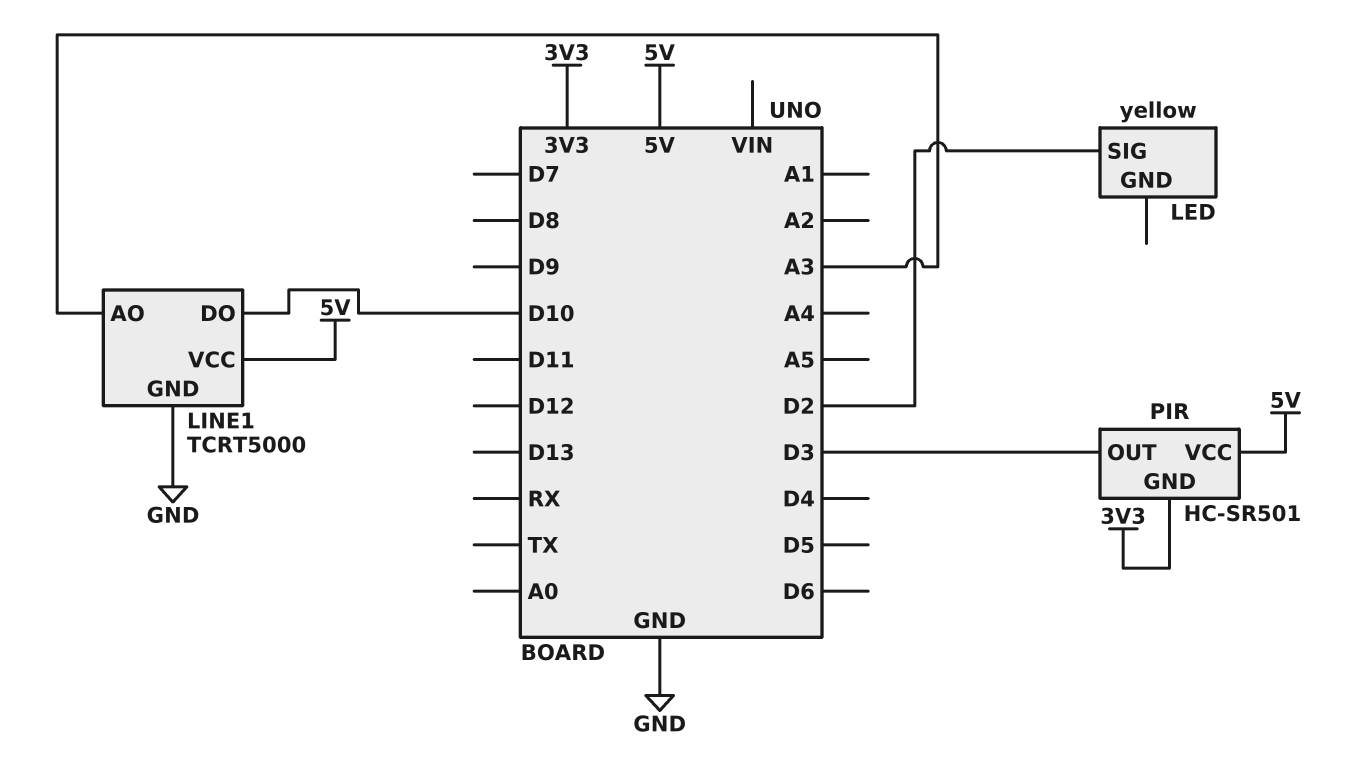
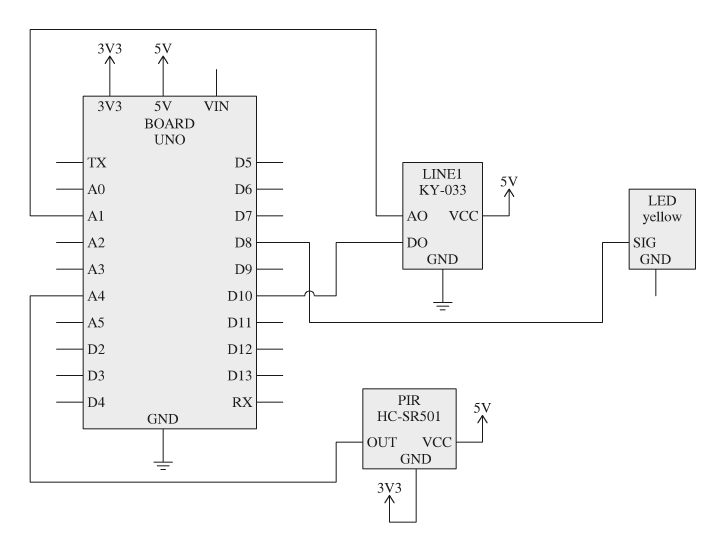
LED pin SIG: D2 -> D8
LINE1: TCRT5000 -> KY-033
LINE1 pin AO: A3 -> A1
PIR pin OUT: D3 -> A4

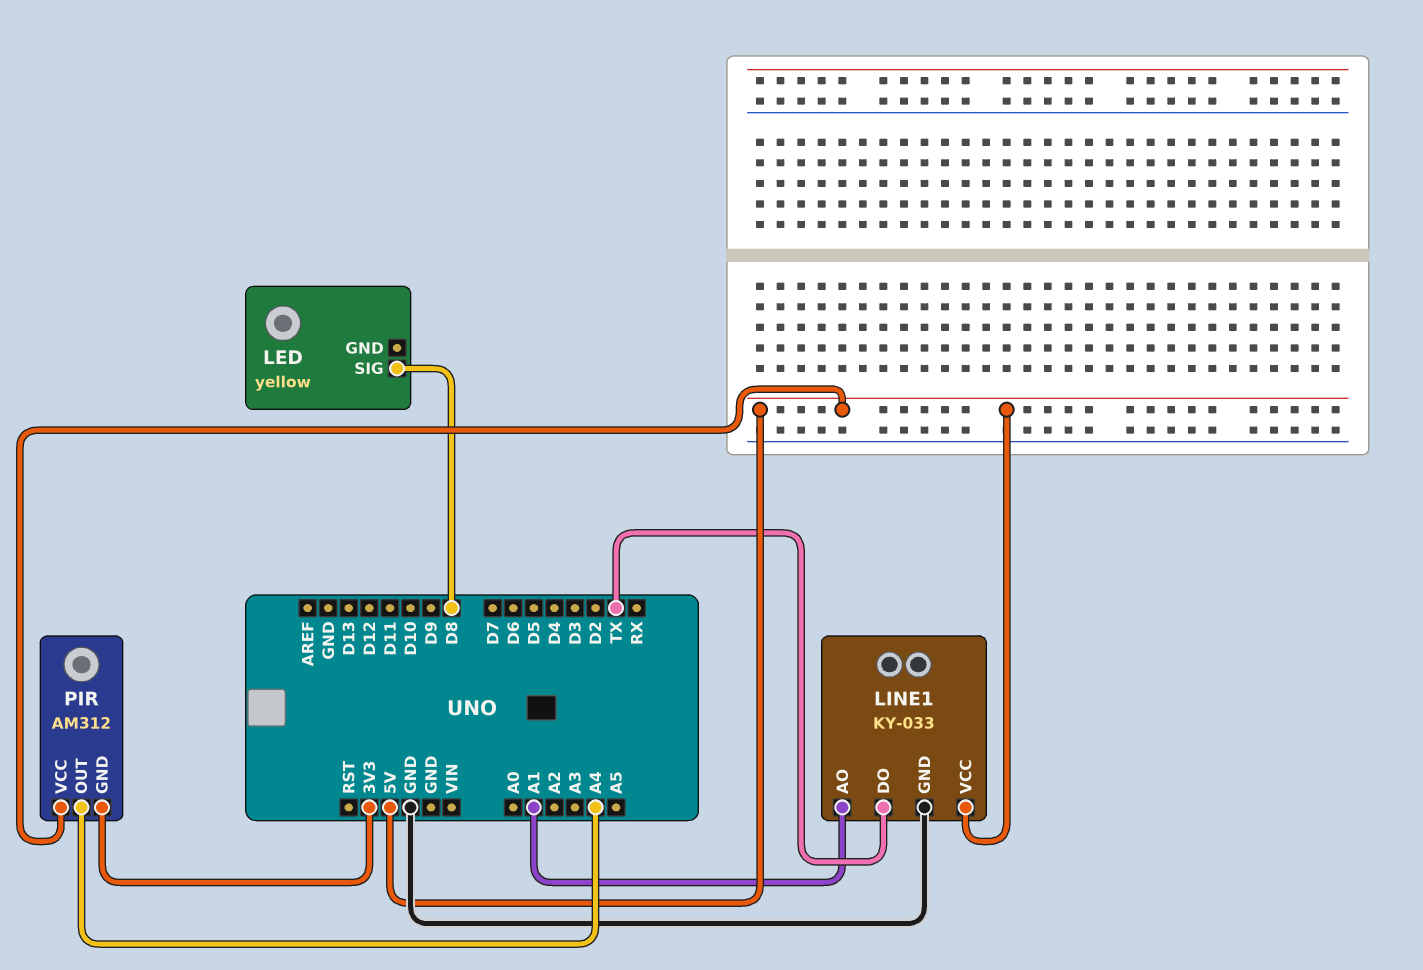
LINE1 pin DO: D10 -> TX
PIR: HC-SR501 -> AM312

